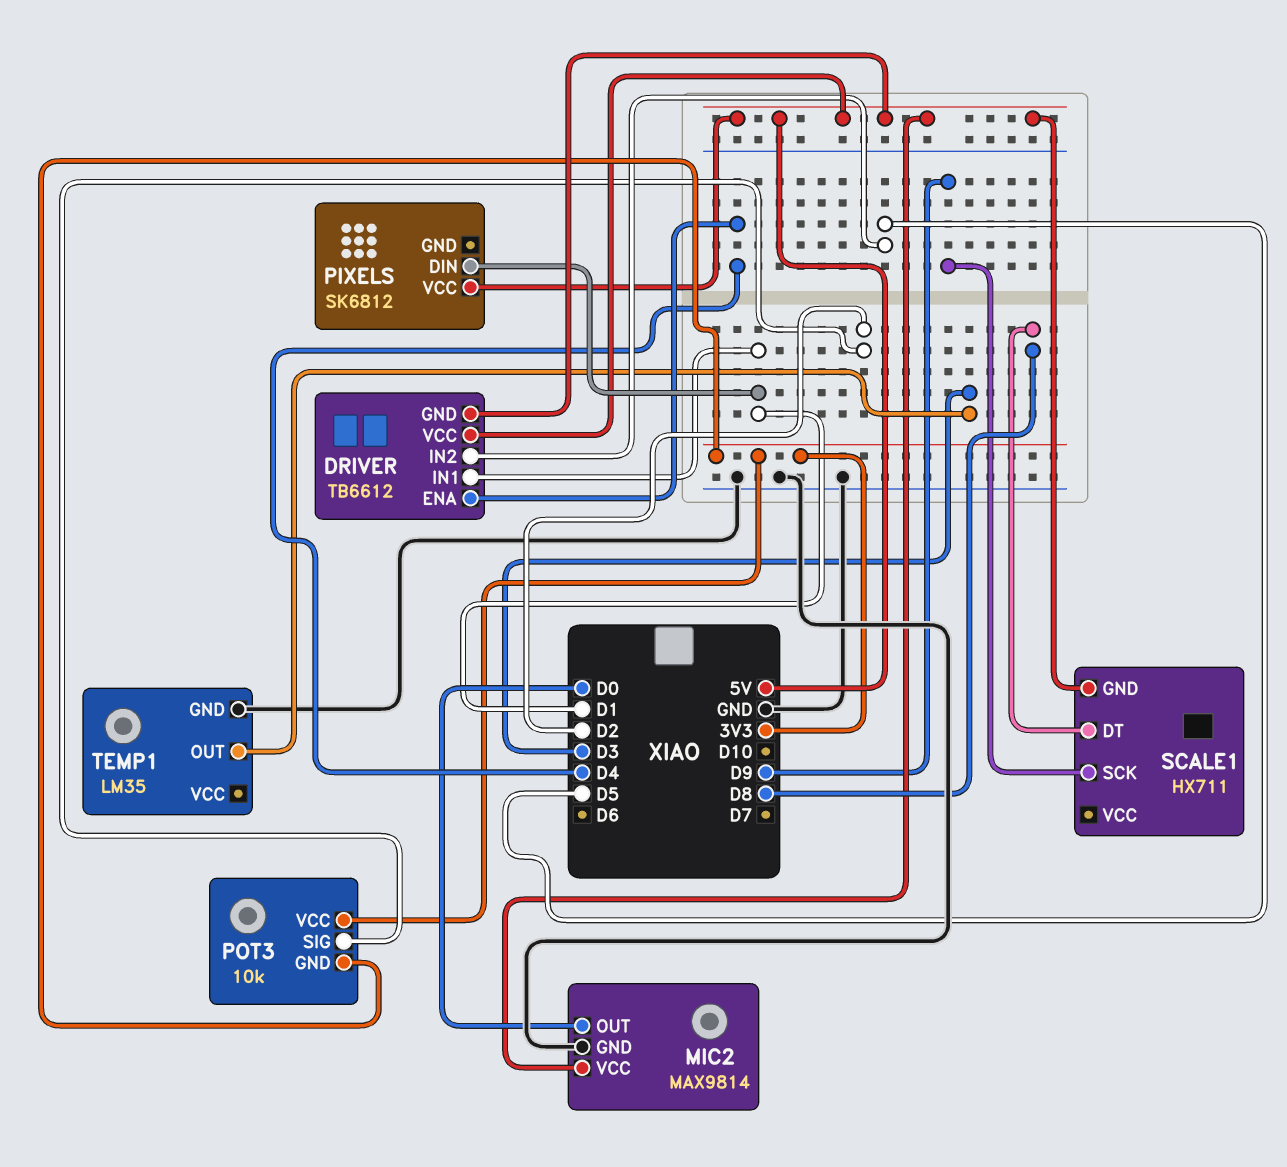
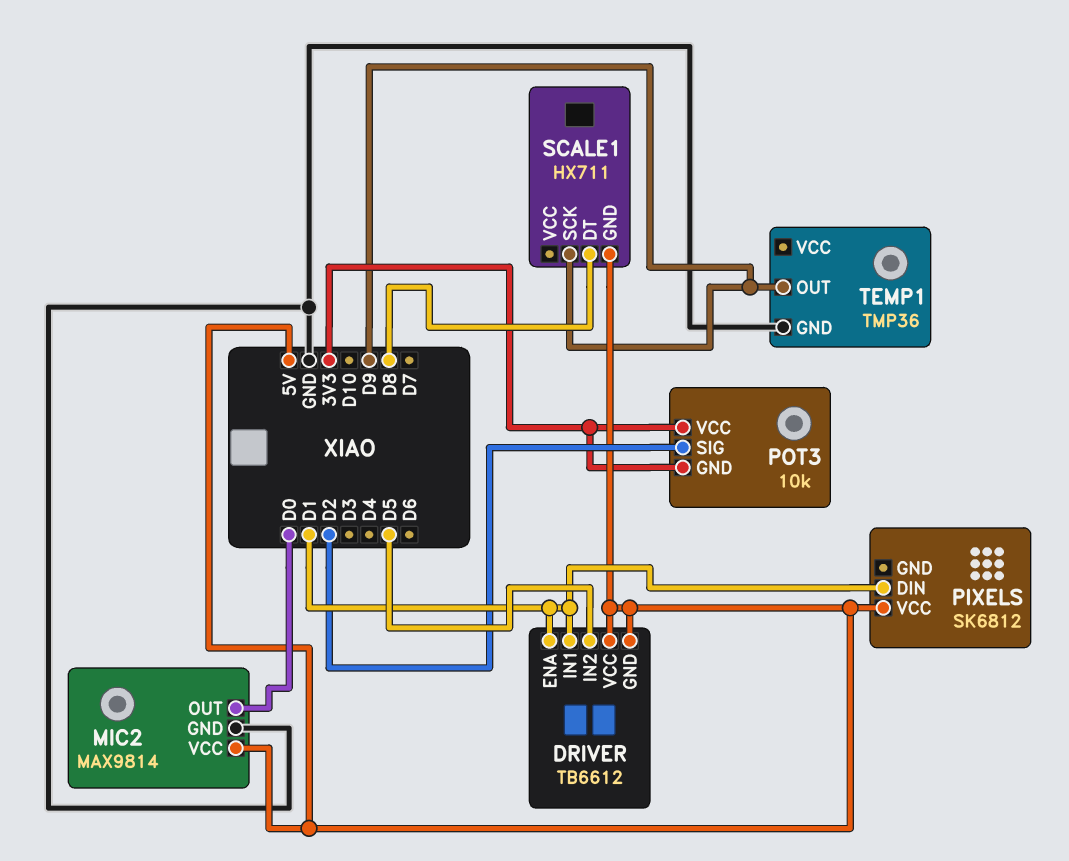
DRIVER pin ENA: D4 -> D1
TEMP1: LM35 -> TMP36
TEMP1 pin OUT: D3 -> D9

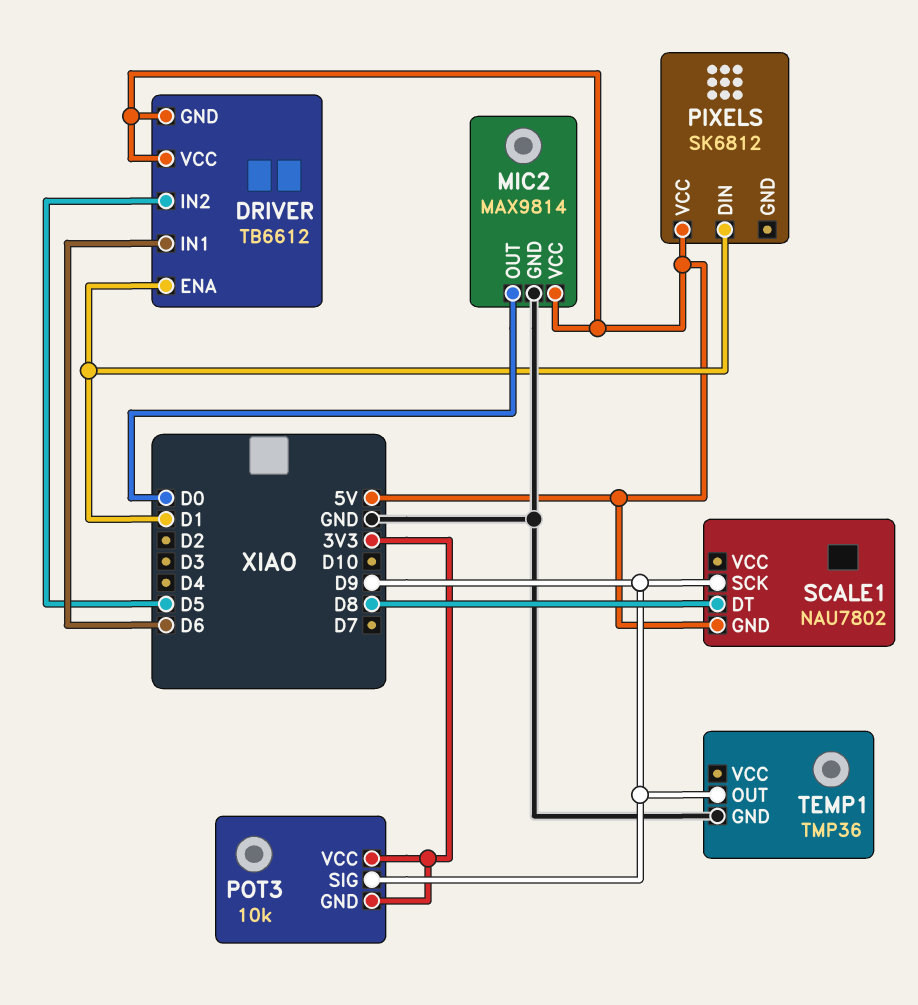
DRIVER pin IN1: D1 -> D6
POT3 pin SIG: D2 -> D9
SCALE1: HX711 -> NAU7802

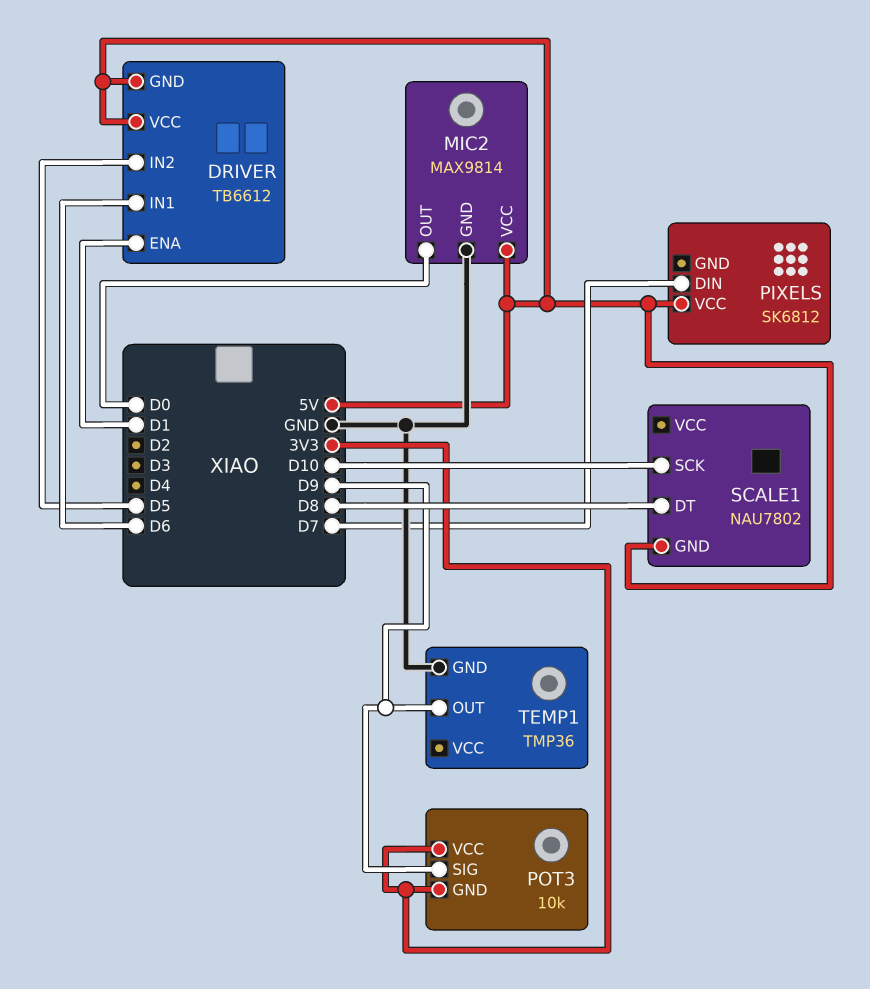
PIXELS pin DIN: D1 -> D7
SCALE1 pin SCK: D9 -> D10

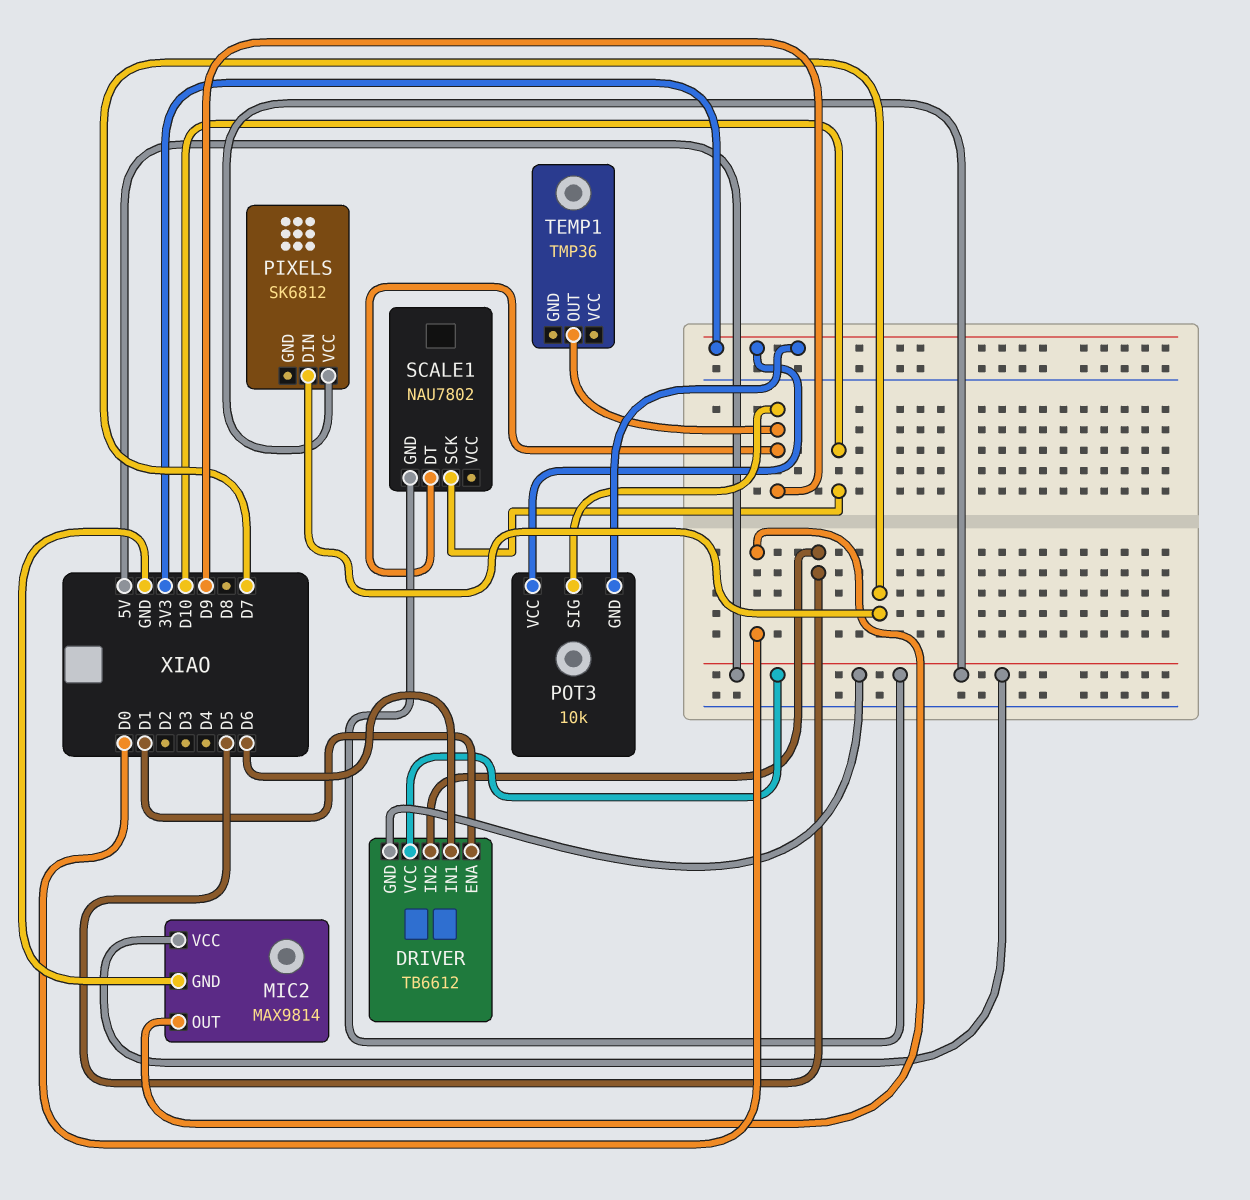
SCALE1 pin DT: D8 -> D9
TEMP1 pin GND: GND -> none

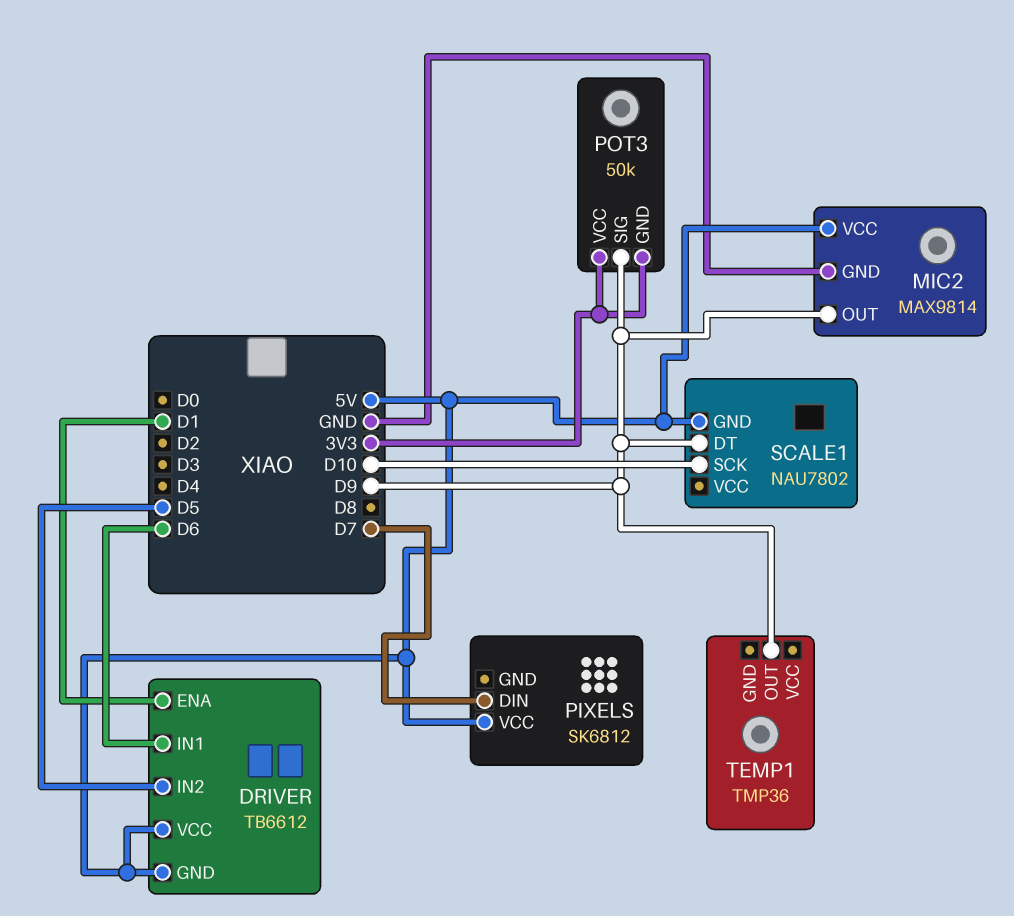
MIC2 pin OUT: D0 -> D9
POT3: 10k -> 50k

